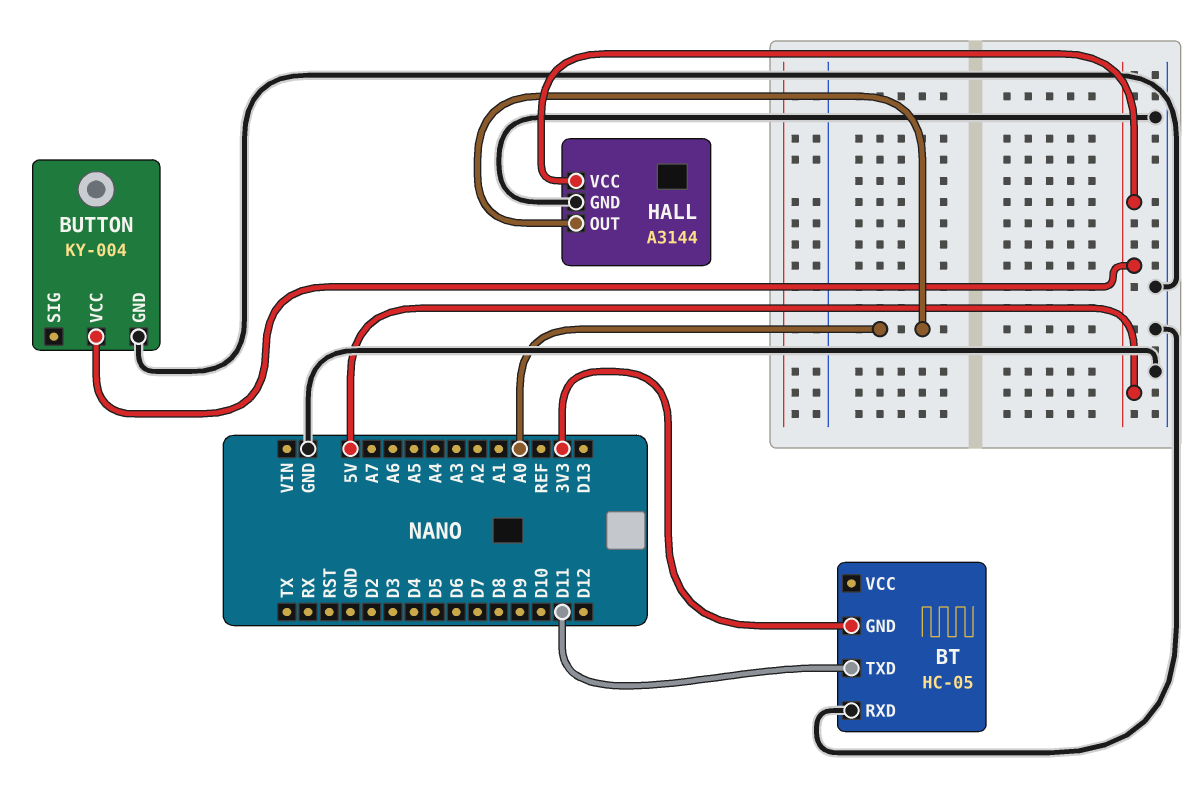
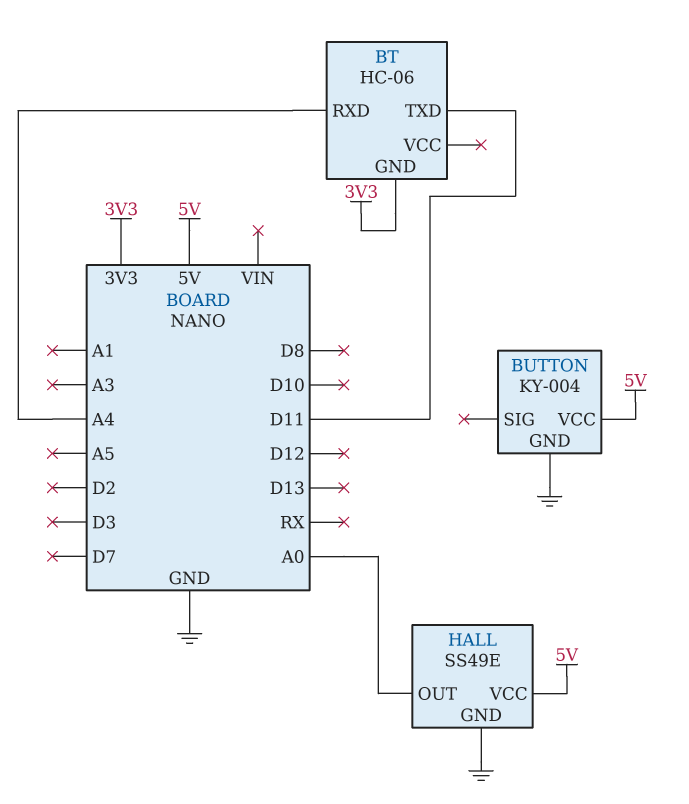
BT: HC-05 -> HC-06
BT pin RXD: GND -> A4
HALL: A3144 -> SS49E

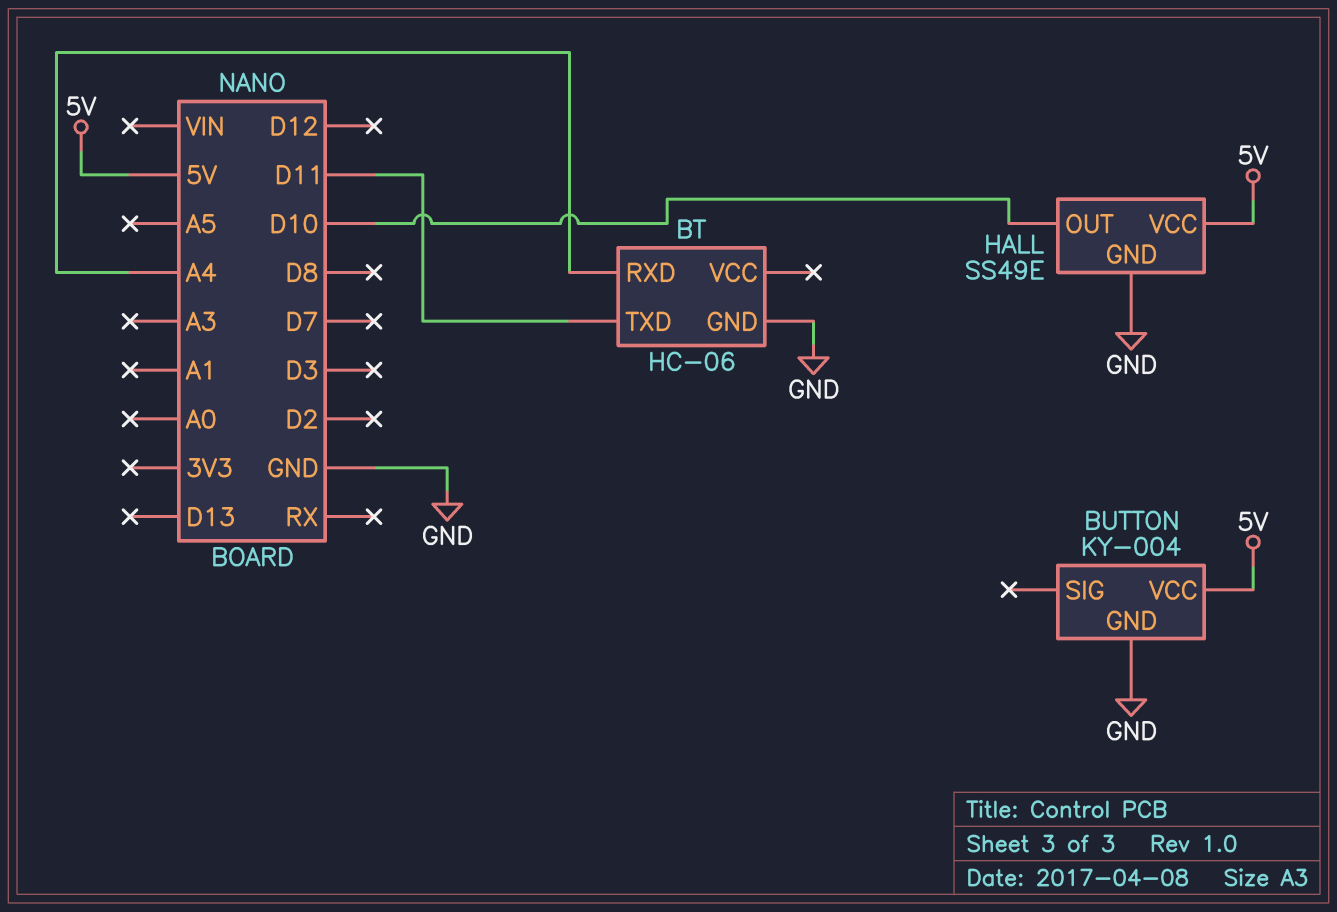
BT pin GND: 3V3 -> GND
HALL pin OUT: A0 -> D10

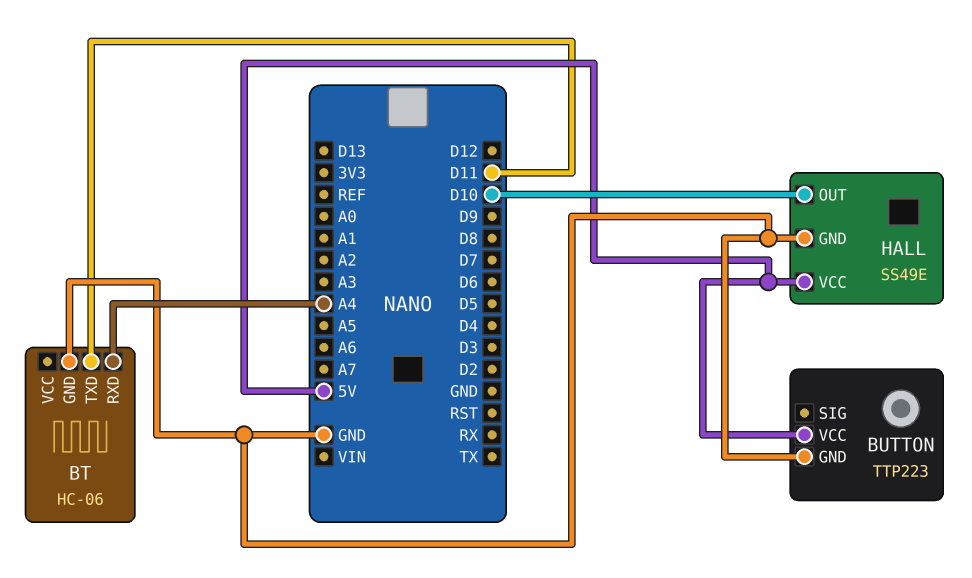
BUTTON: KY-004 -> TTP223

